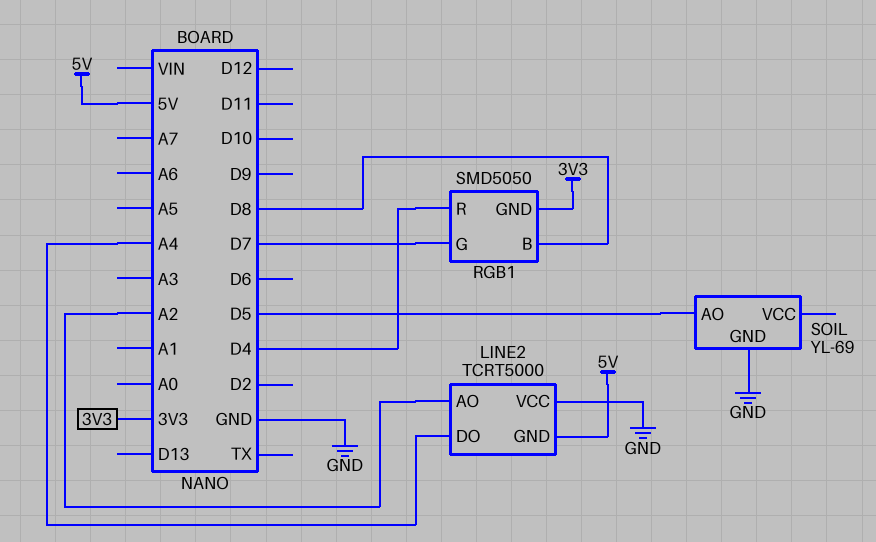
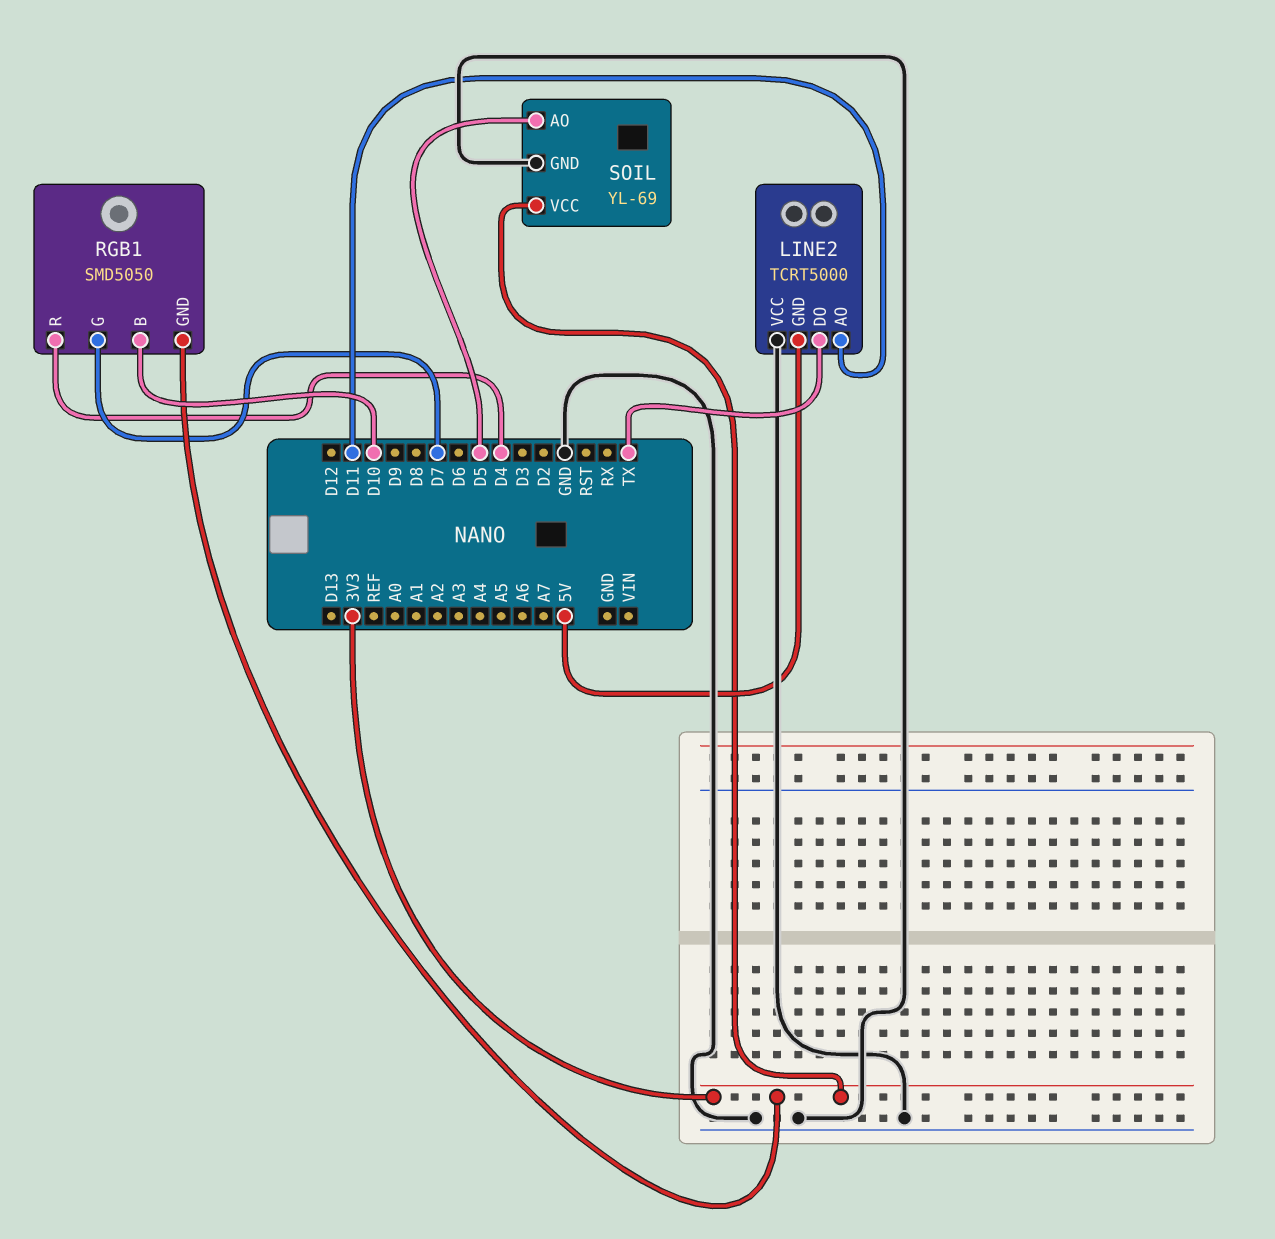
LINE2 pin AO: A2 -> D11
LINE2 pin DO: A4 -> TX
RGB1 pin B: D8 -> D10
SOIL pin VCC: none -> 3V3

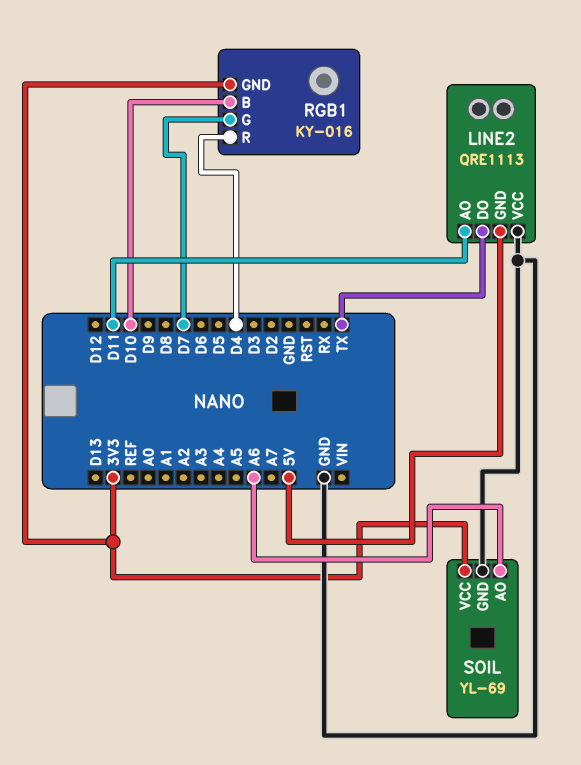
LINE2: TCRT5000 -> QRE1113
RGB1: SMD5050 -> KY-016
SOIL pin AO: D5 -> A6

